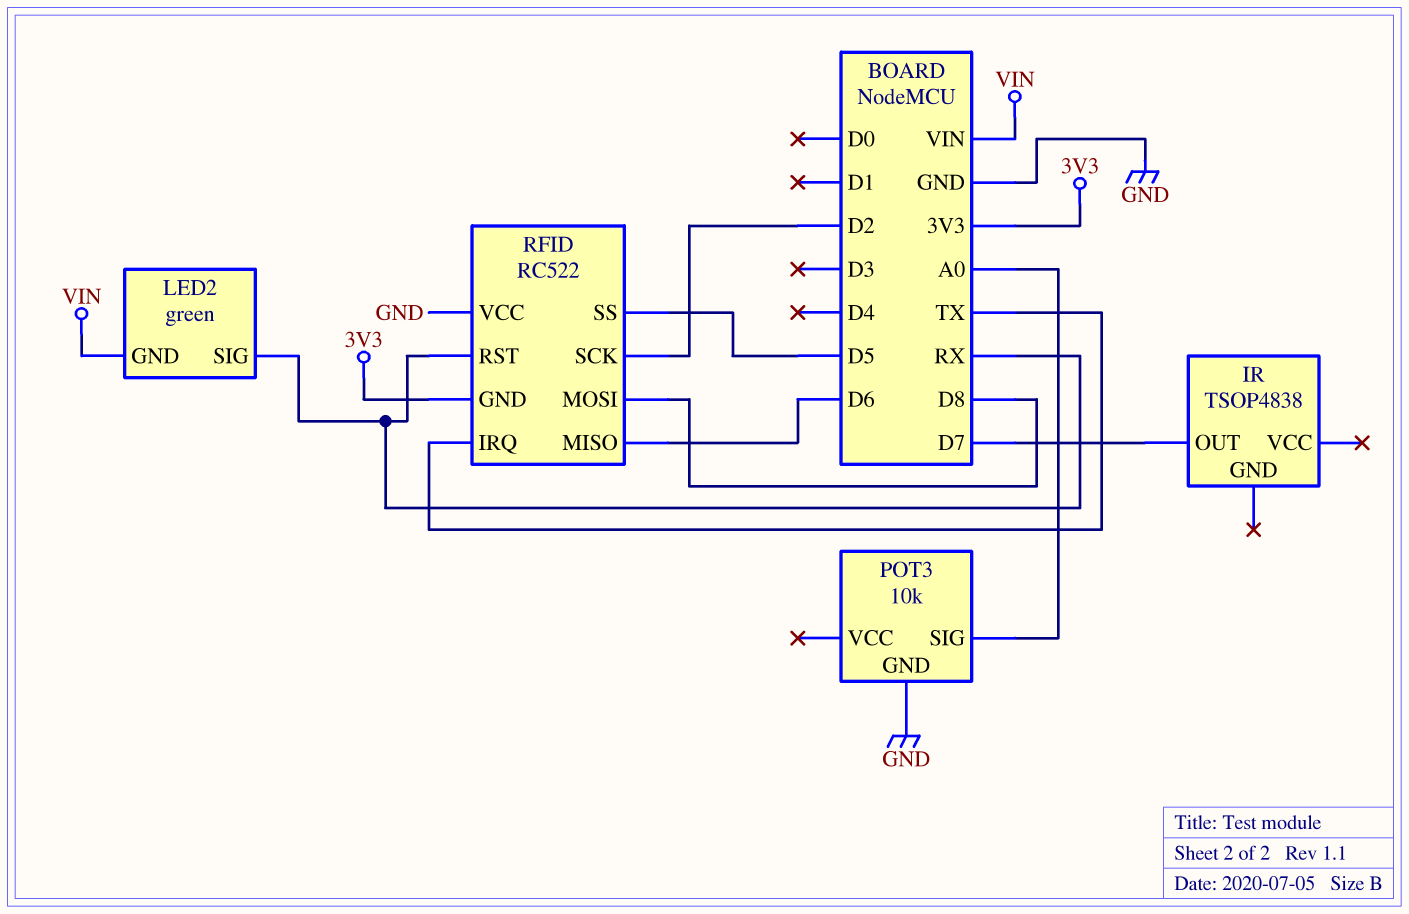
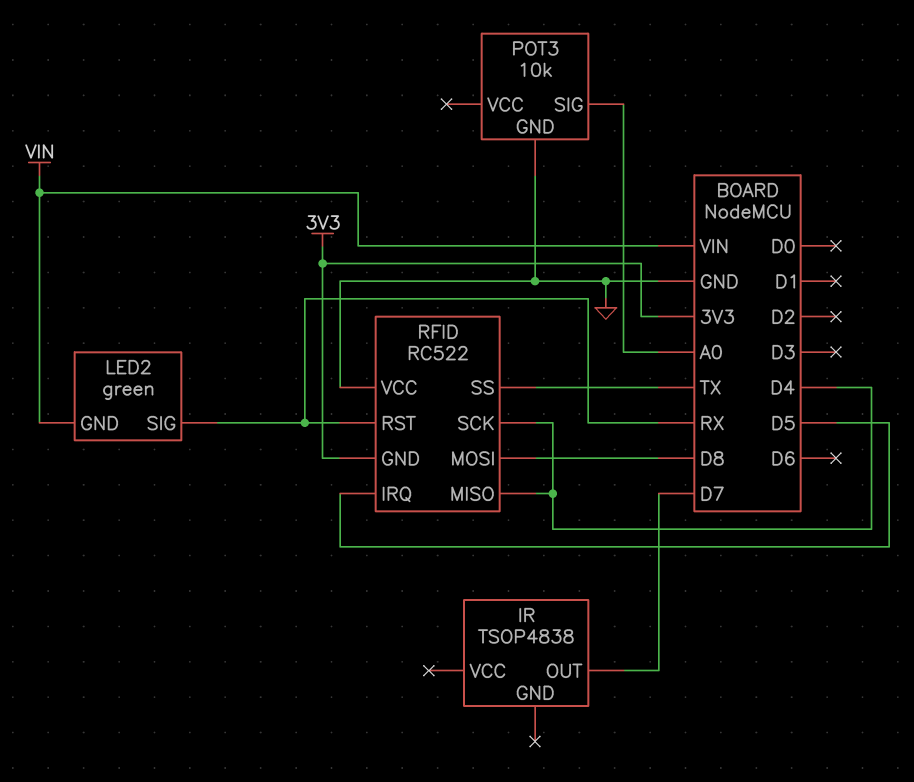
RFID pin IRQ: TX -> D5
RFID pin MISO: D6 -> D4
RFID pin SCK: D2 -> D4
RFID pin SS: D5 -> TX

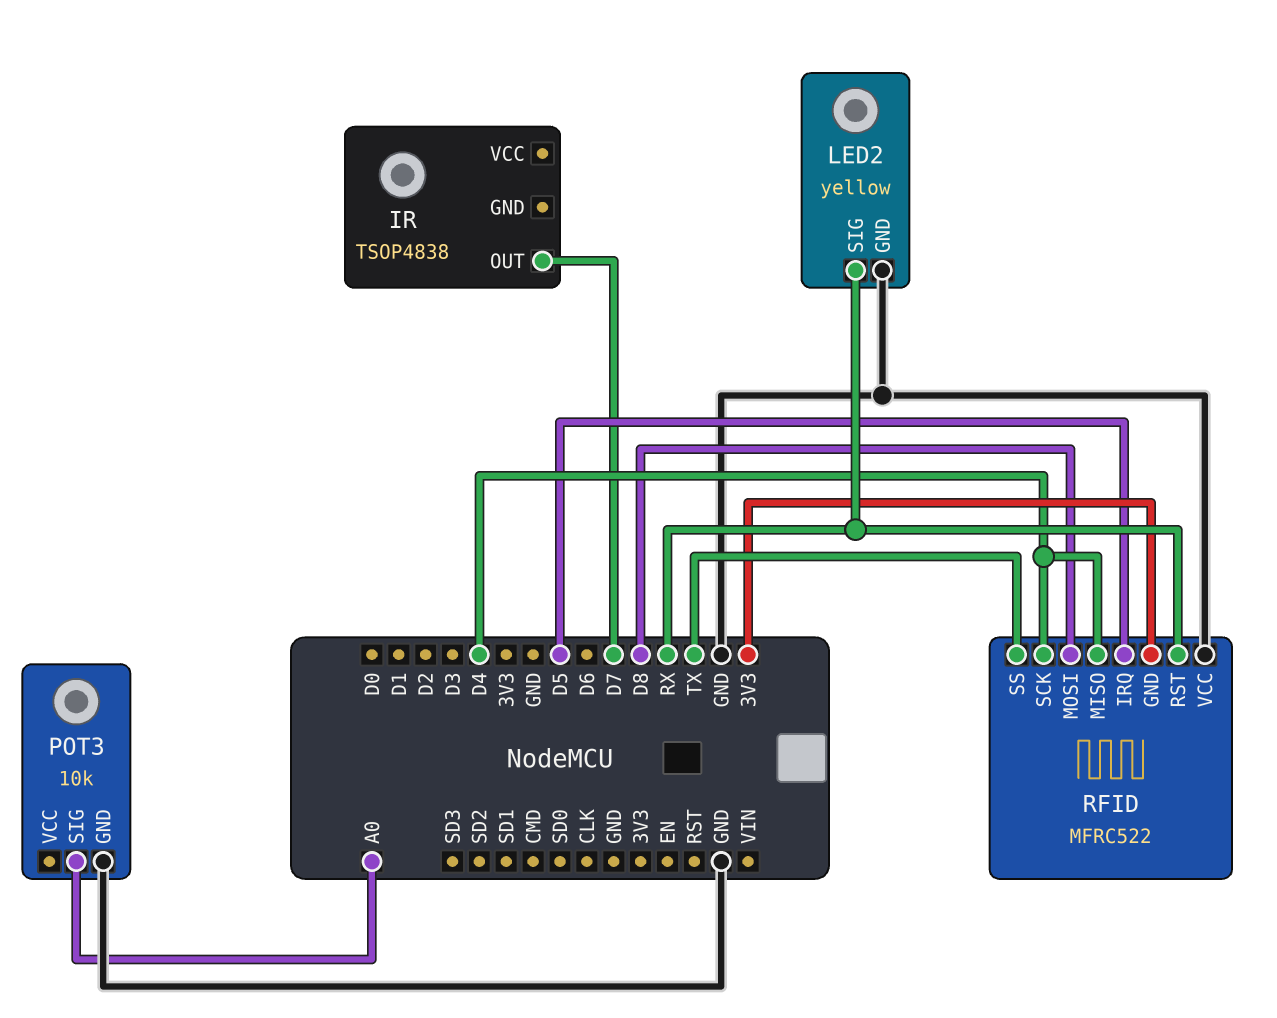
LED2: green -> yellow
LED2 pin GND: VIN -> GND
RFID: RC522 -> MFRC522

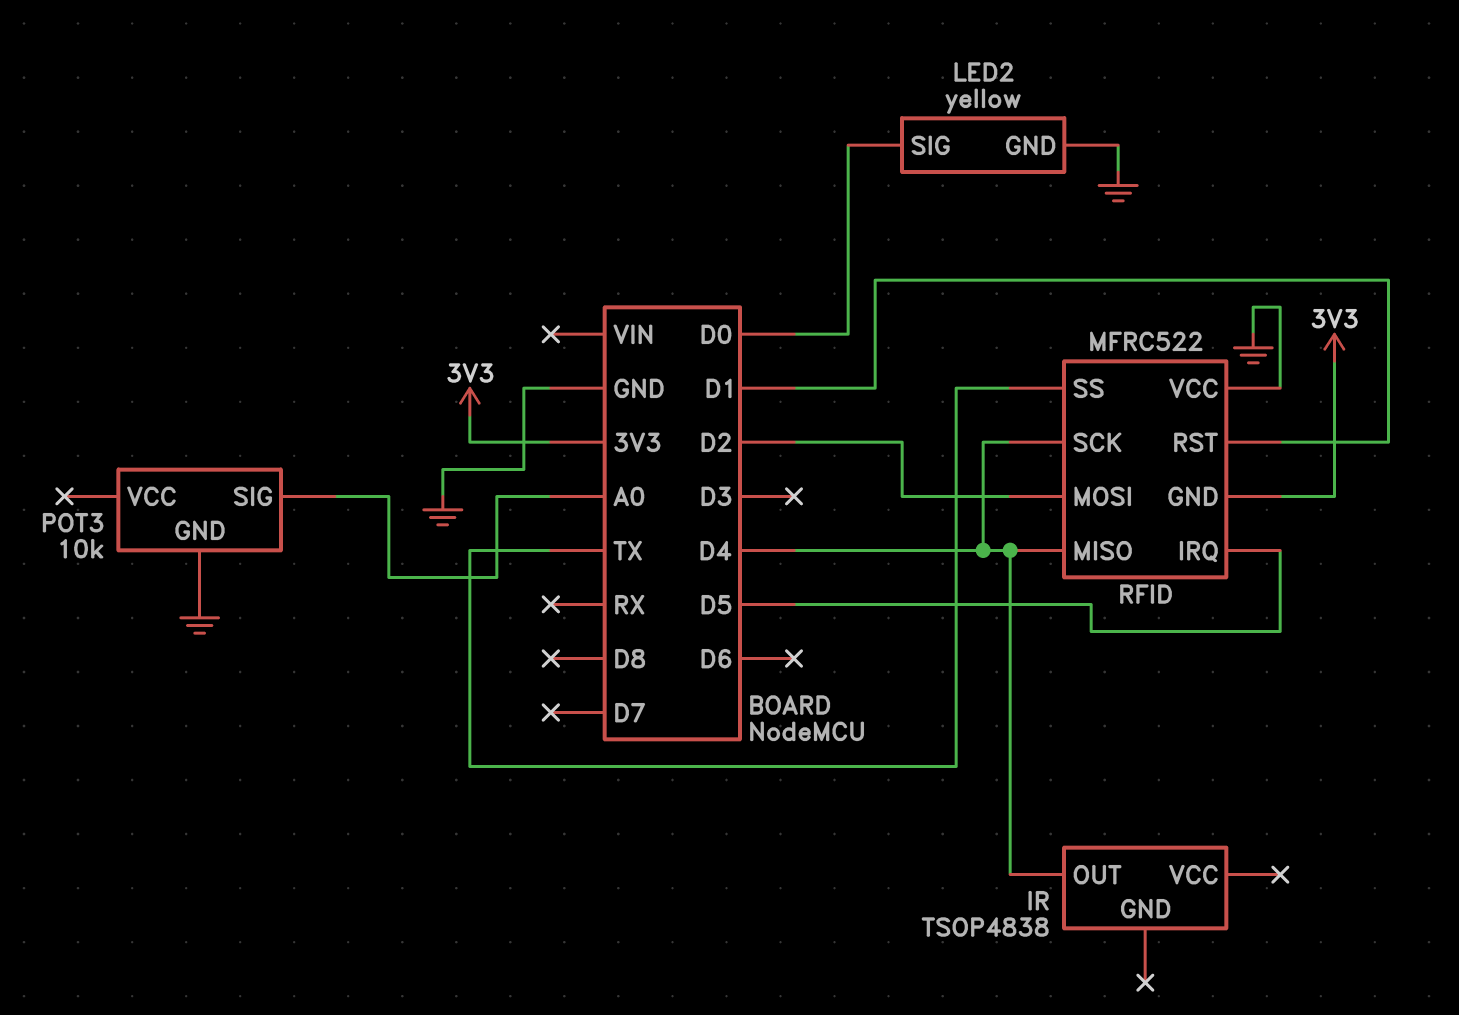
IR pin OUT: D7 -> D4
LED2 pin SIG: RX -> D0
RFID pin MOSI: D8 -> D2
RFID pin RST: RX -> D1

